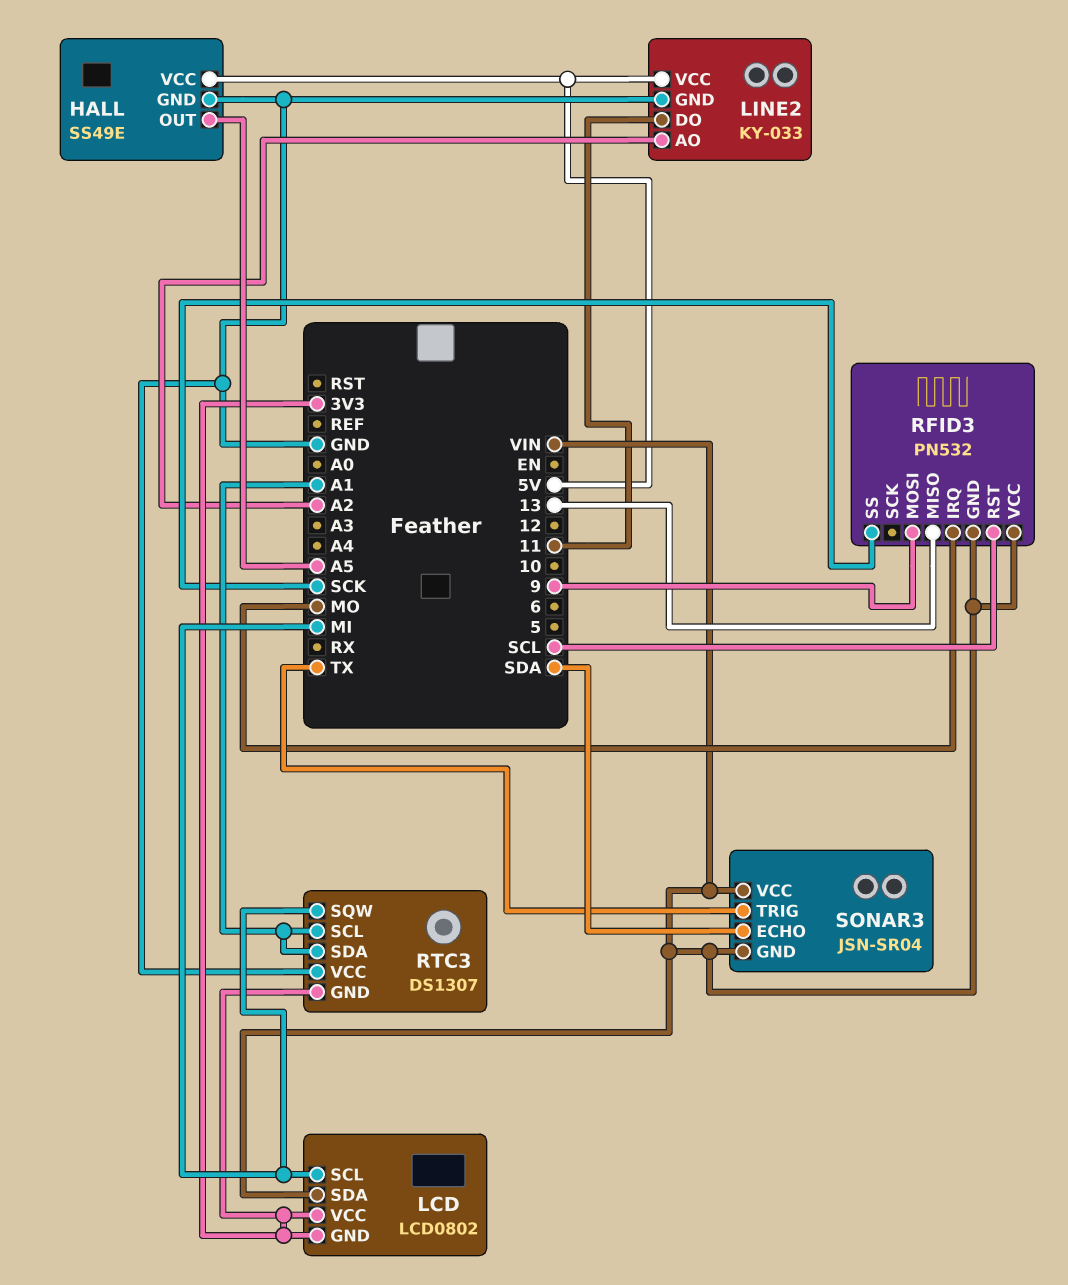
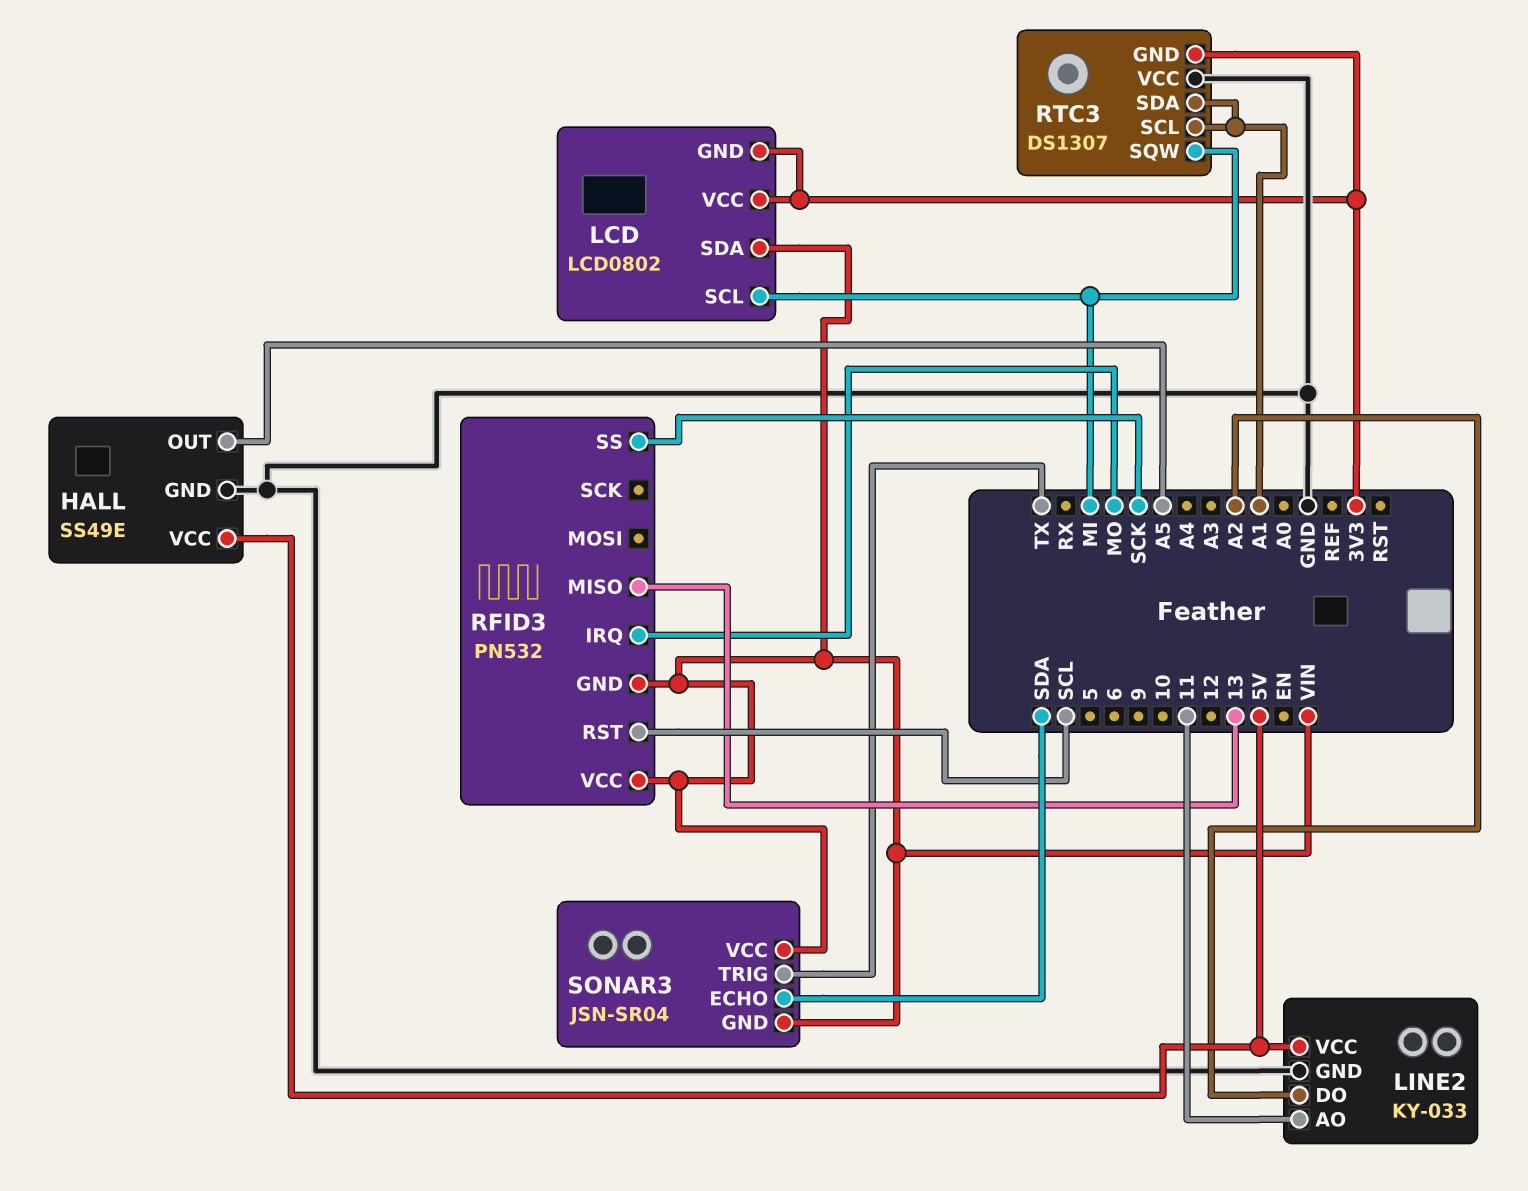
LINE2 pin AO: A2 -> 11
LINE2 pin DO: 11 -> A2
RFID3 pin MOSI: 9 -> none

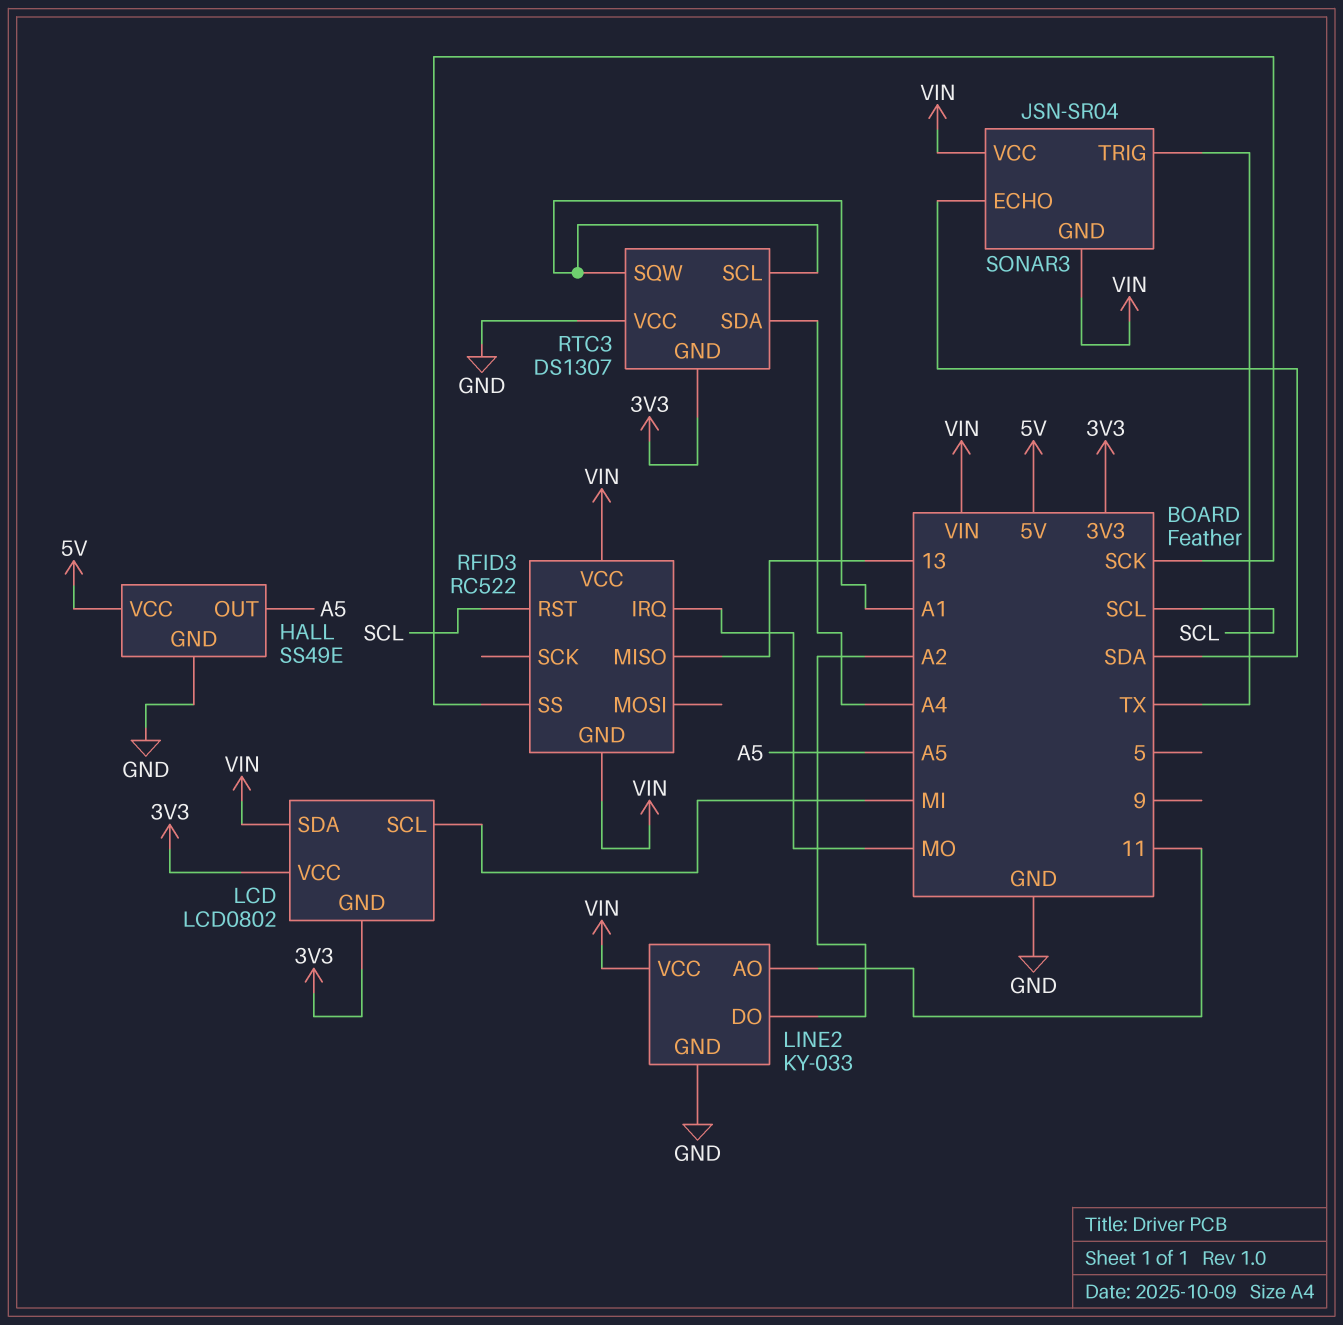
LINE2 pin VCC: 5V -> VIN
RFID3: PN532 -> RC522
RTC3 pin SDA: A1 -> A4
RTC3 pin SQW: MI -> A1

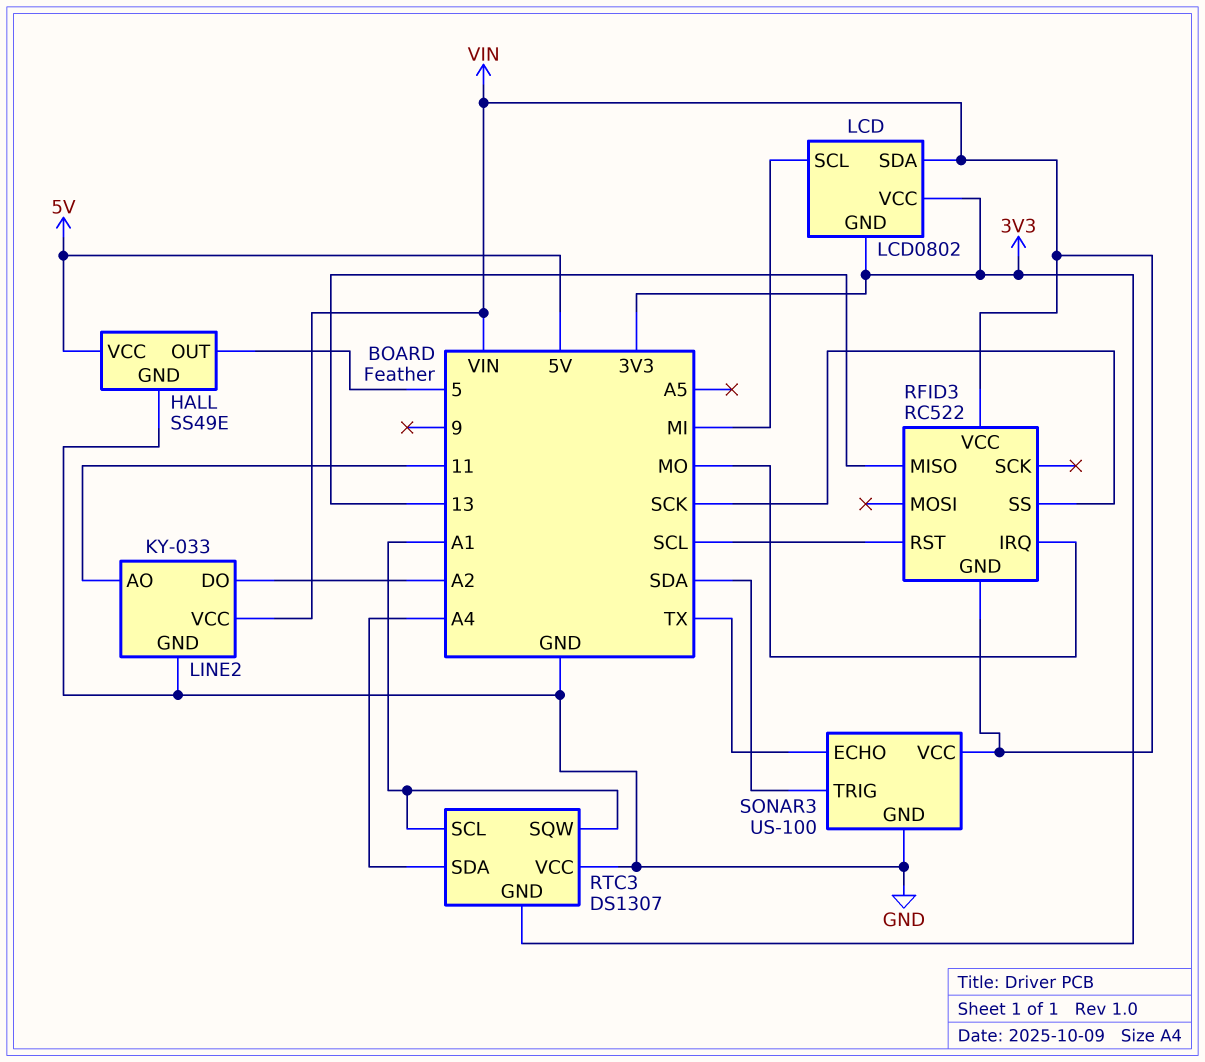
HALL pin OUT: A5 -> 5
SONAR3: JSN-SR04 -> US-100
SONAR3 pin ECHO: SDA -> TX
SONAR3 pin GND: VIN -> GND
SONAR3 pin TRIG: TX -> SDA

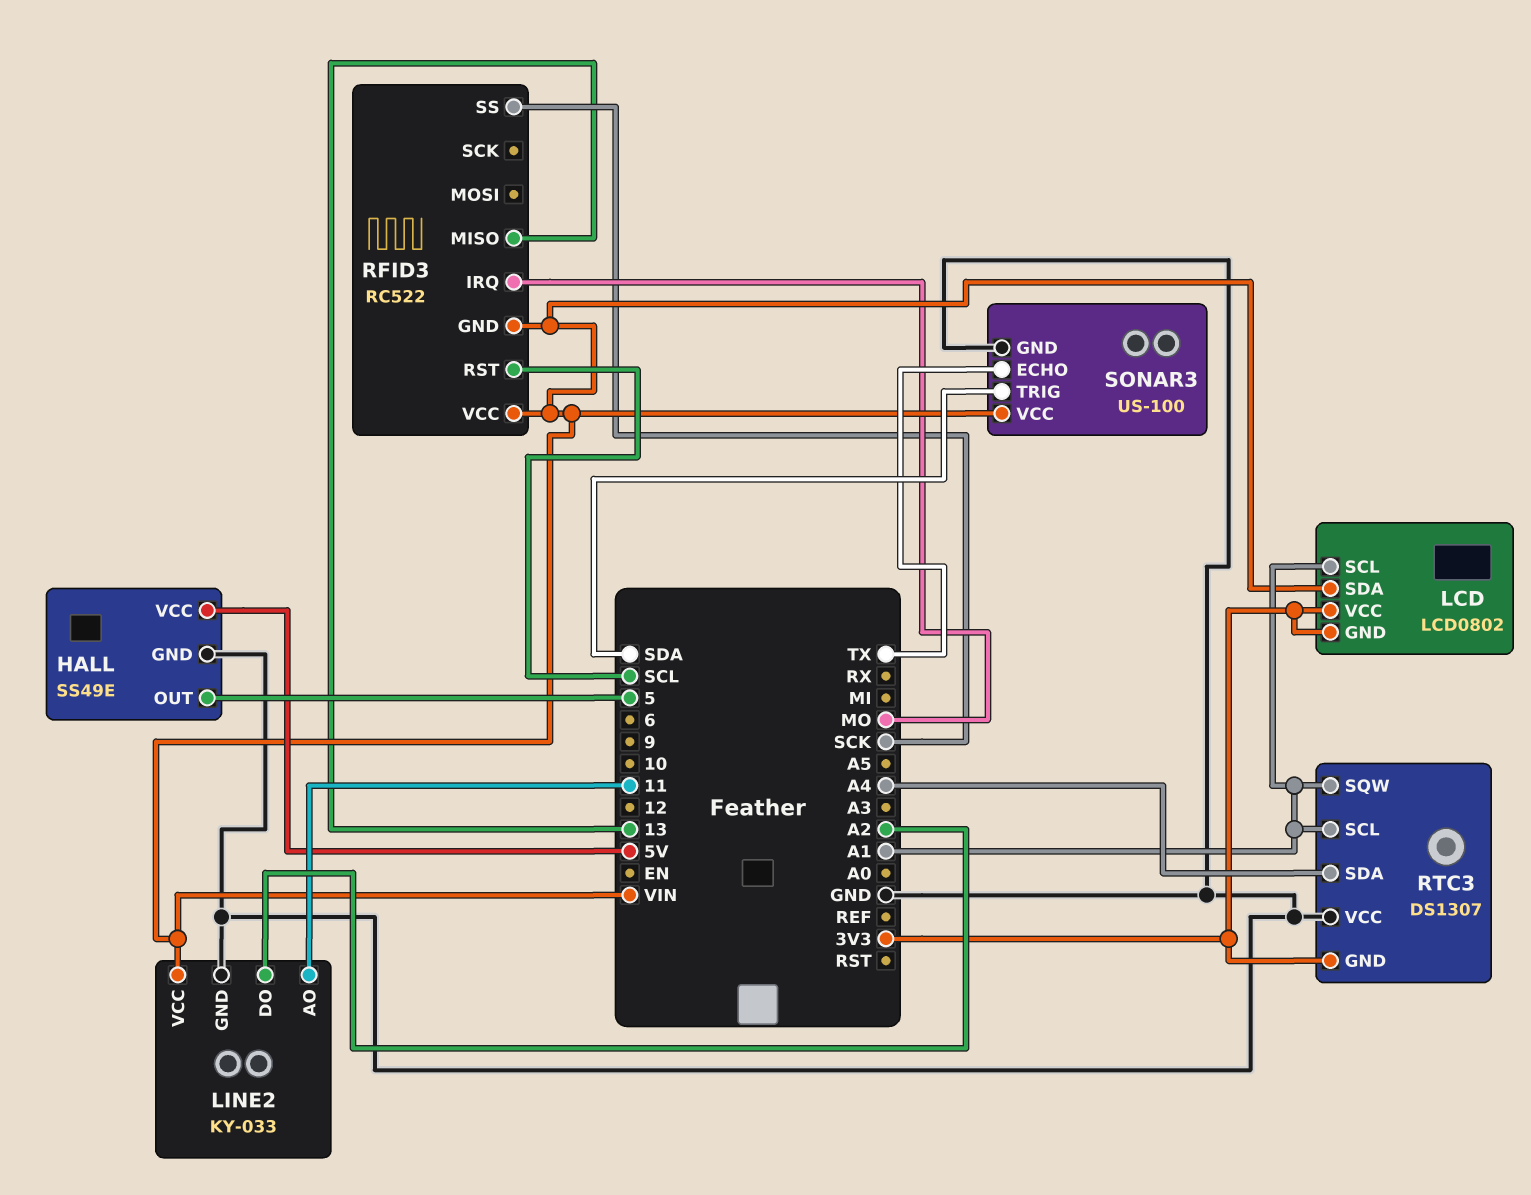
LCD pin SCL: MI -> A1

